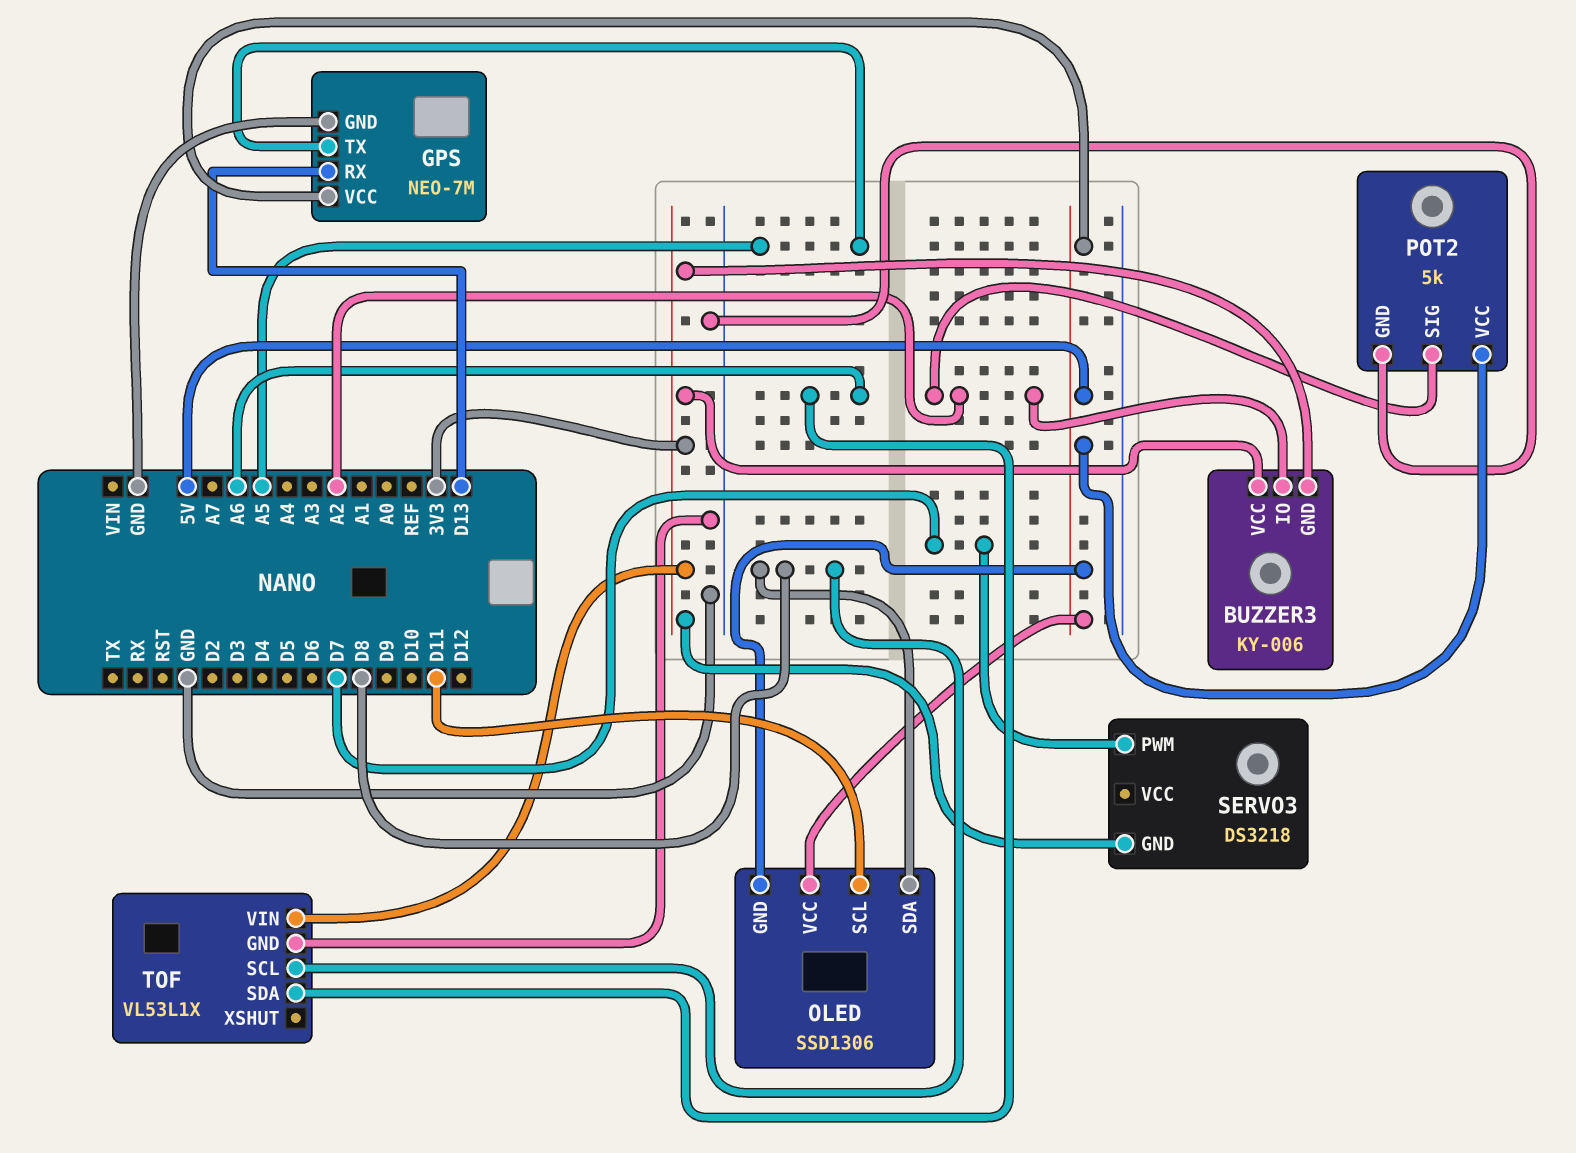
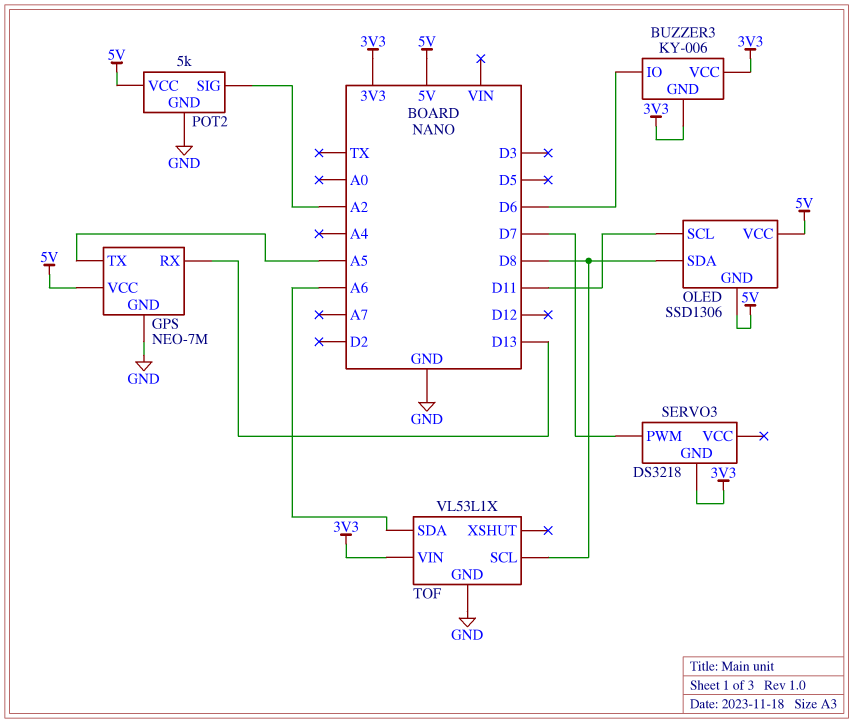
BUZZER3 pin IO: A2 -> D6

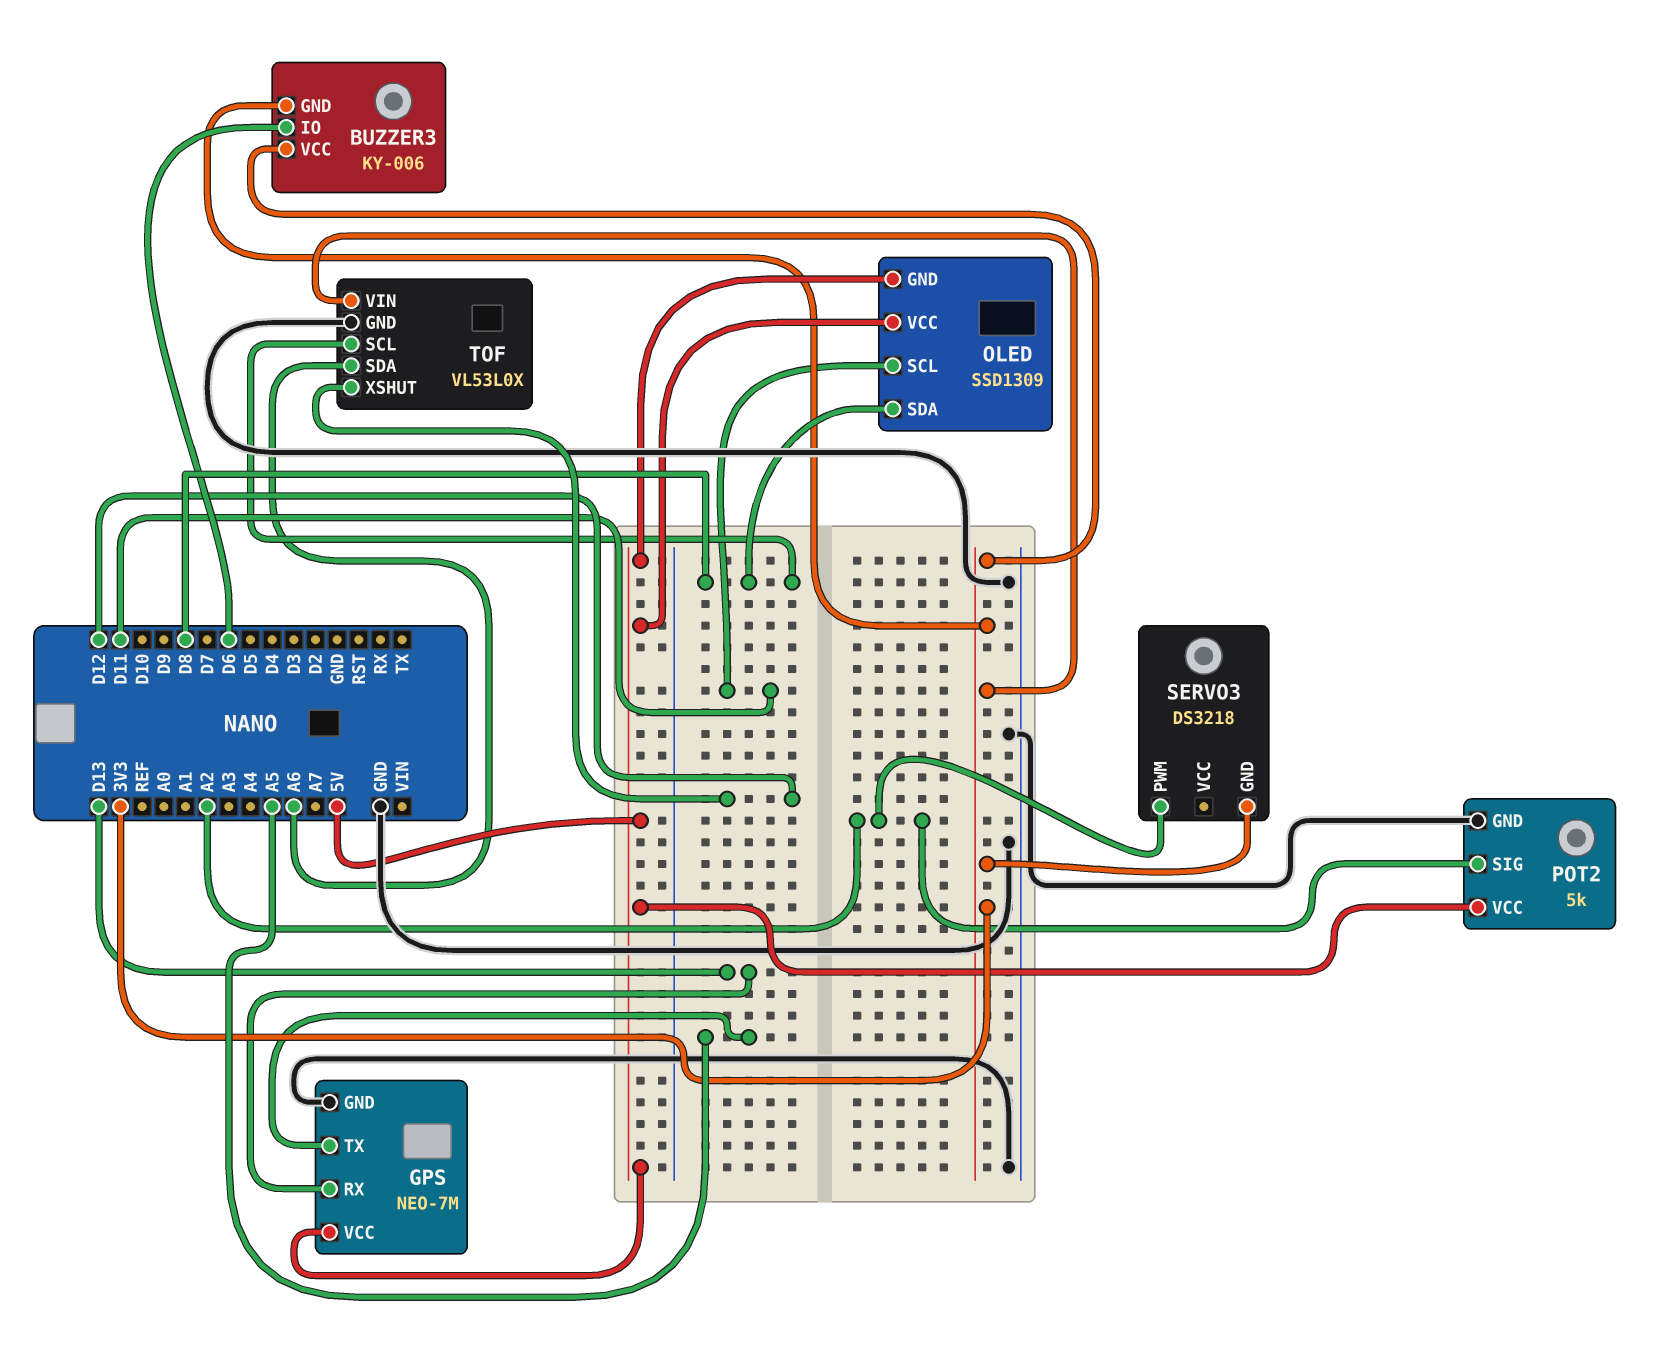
OLED: SSD1306 -> SSD1309
SERVO3 pin PWM: D7 -> A2
TOF: VL53L1X -> VL53L0X
TOF pin XSHUT: none -> D12

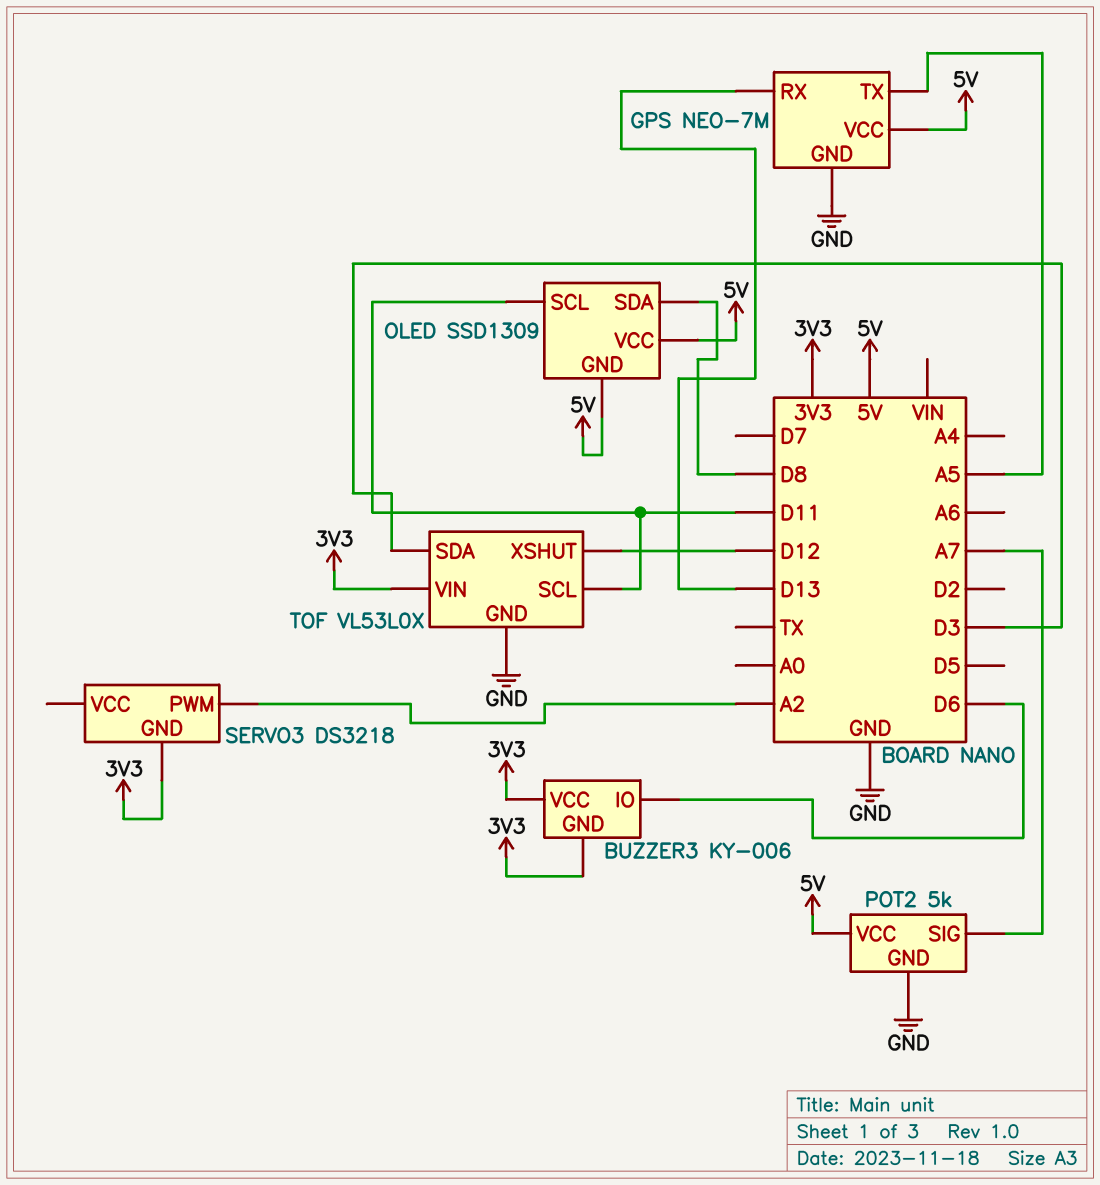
POT2 pin SIG: A2 -> A7
TOF pin SCL: D8 -> D11
TOF pin SDA: A6 -> D3

